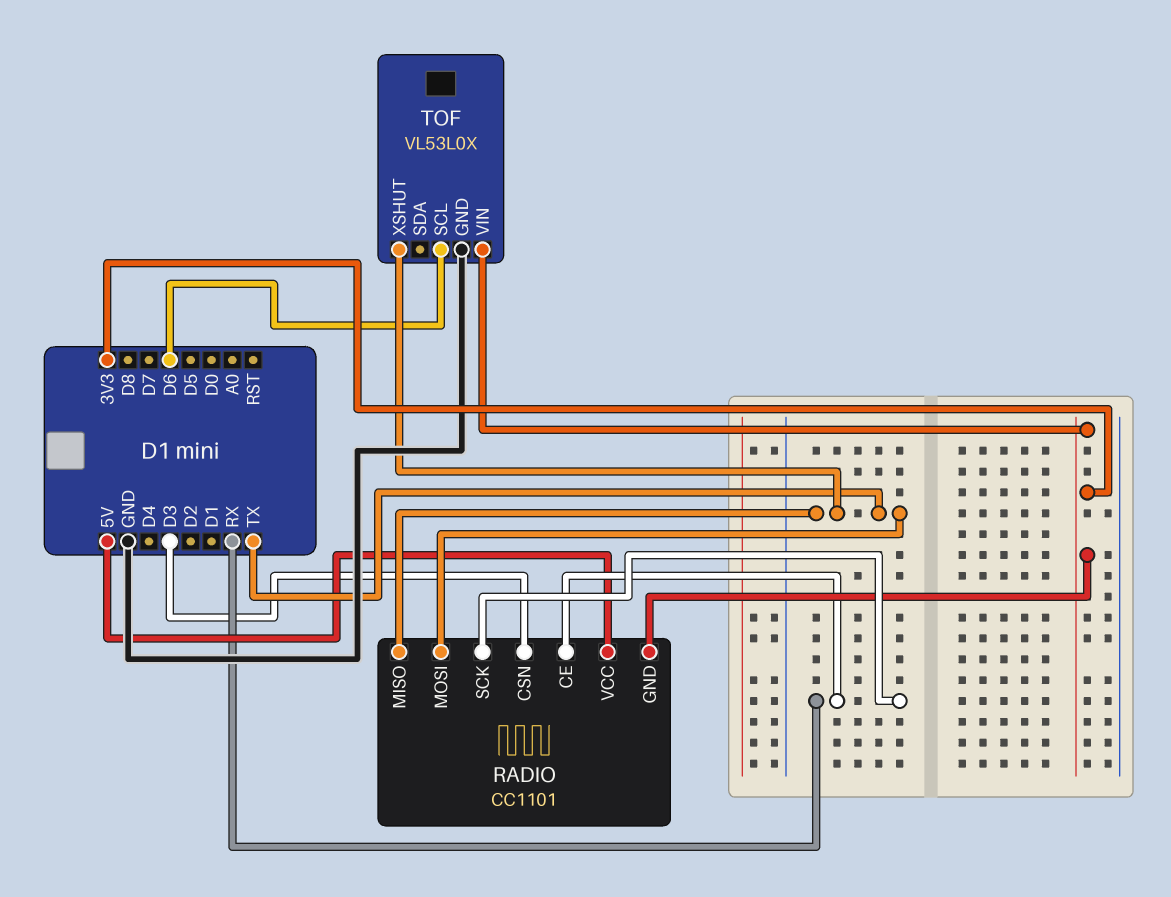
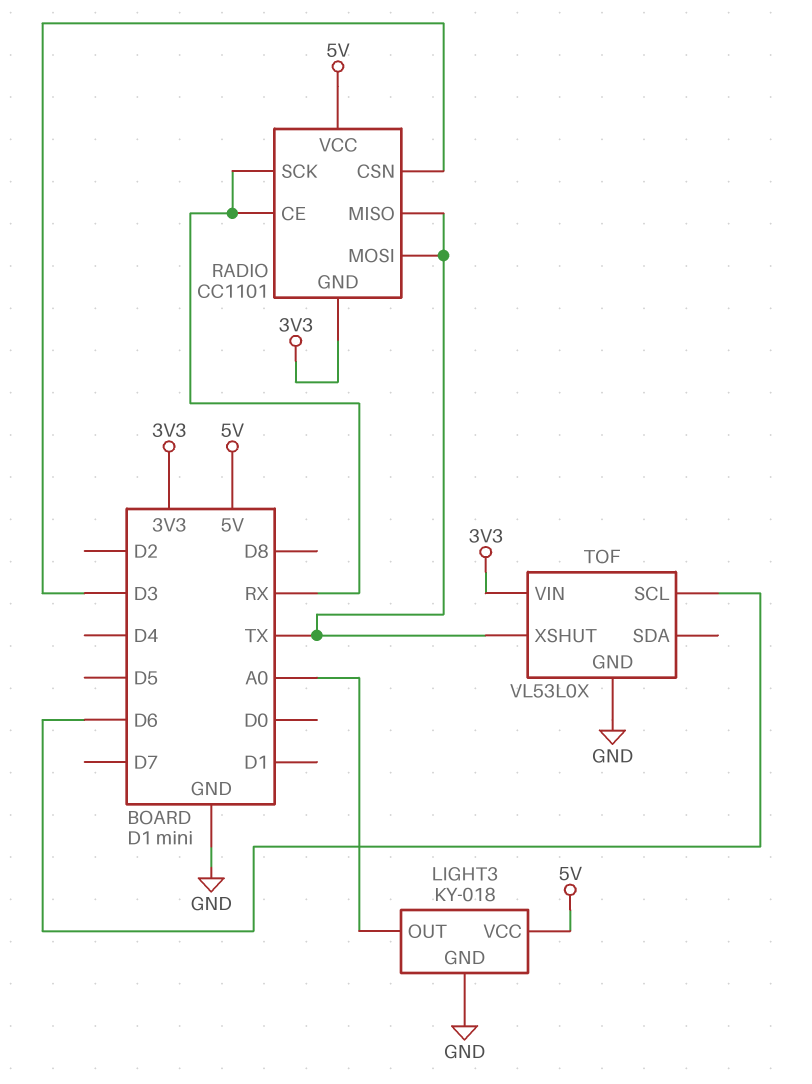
LIGHT3: none -> KY-018
LIGHT3 pin GND: none -> GND
LIGHT3 pin OUT: none -> A0
LIGHT3 pin VCC: none -> 5V

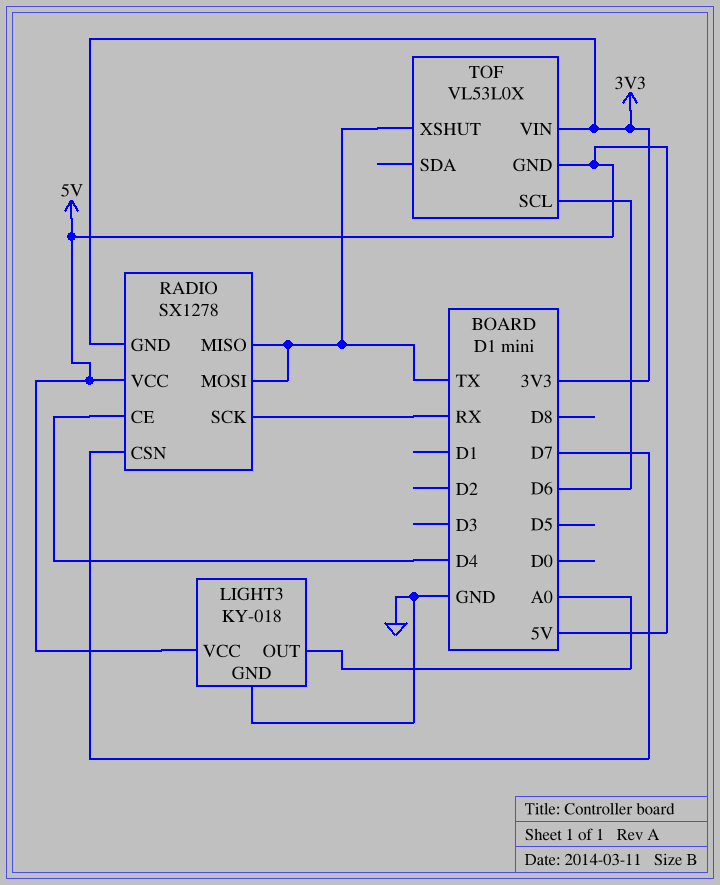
RADIO: CC1101 -> SX1278
RADIO pin CE: RX -> D4
RADIO pin CSN: D3 -> D7
TOF pin GND: GND -> 5V

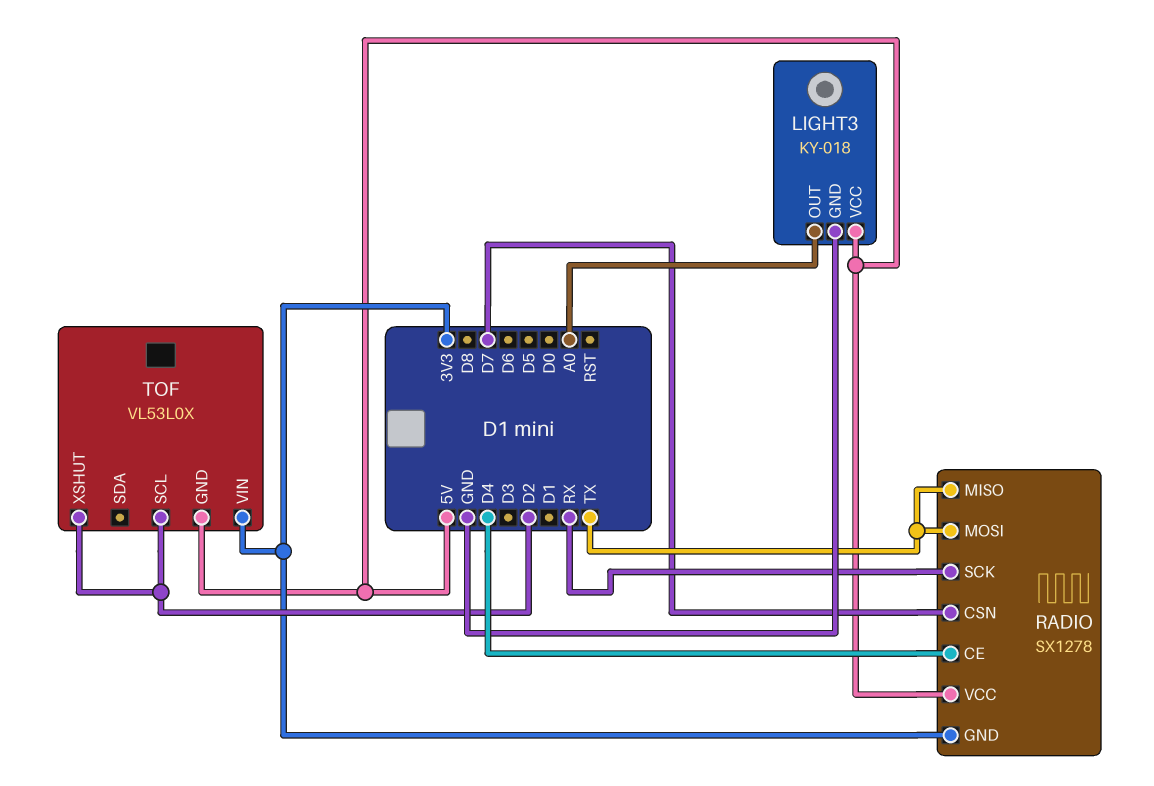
TOF pin SCL: D6 -> D2
TOF pin XSHUT: TX -> D2

